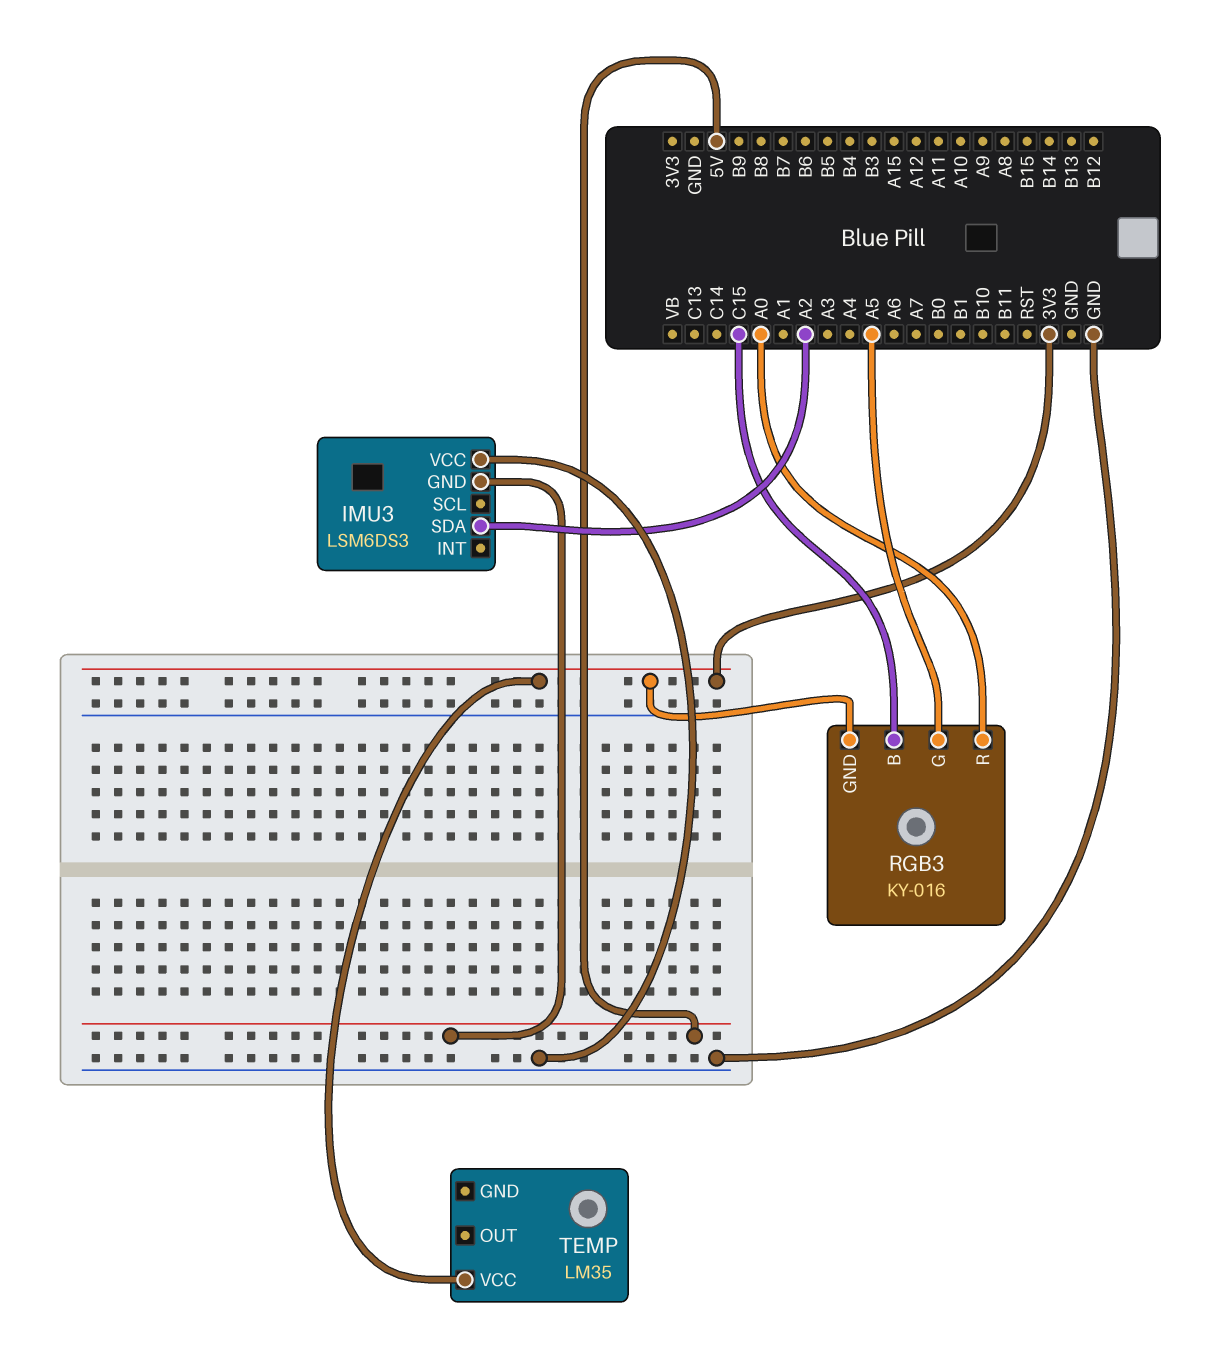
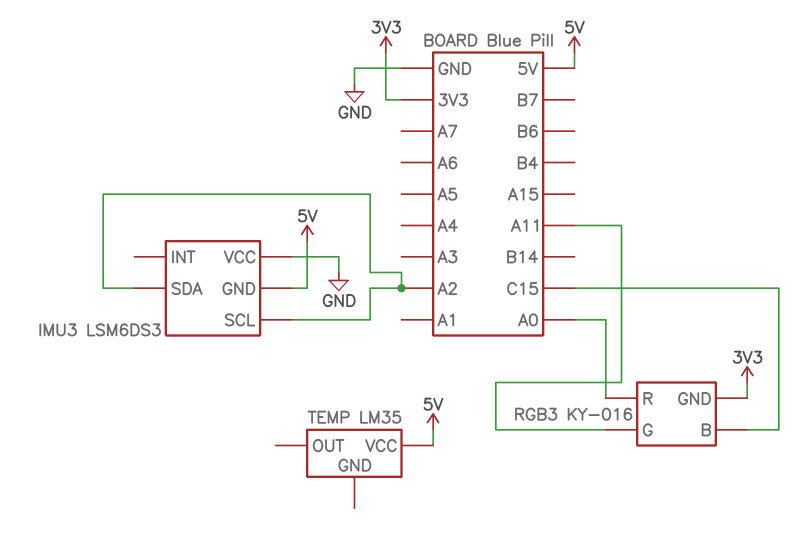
IMU3 pin SCL: none -> A2
RGB3 pin G: A5 -> A11
TEMP pin VCC: 3V3 -> 5V

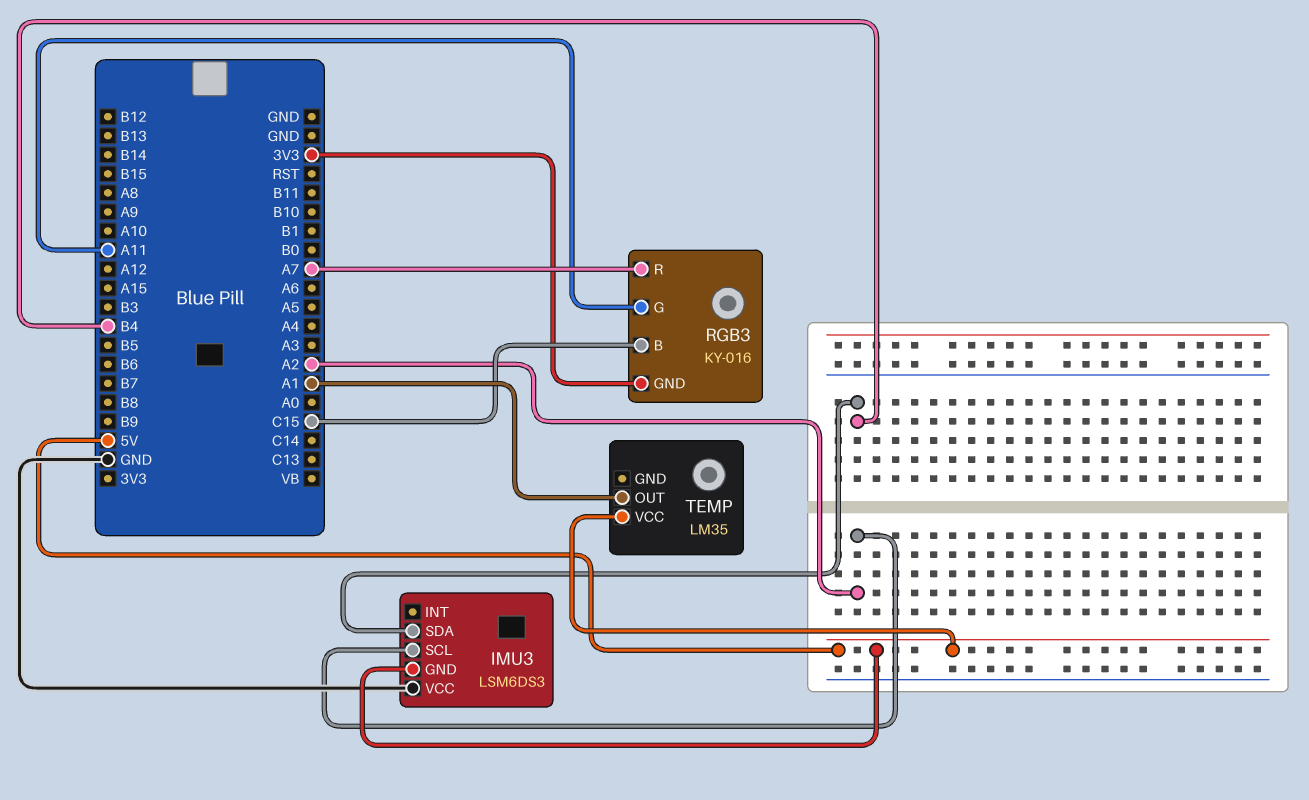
IMU3 pin SDA: A2 -> B4
RGB3 pin R: A0 -> A7
TEMP pin OUT: none -> A1

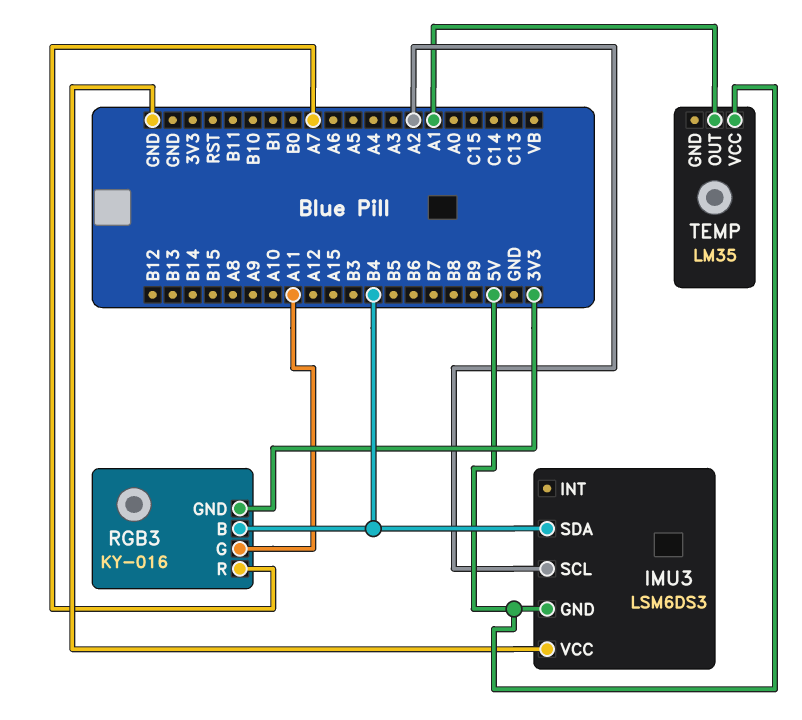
RGB3 pin B: C15 -> B4

